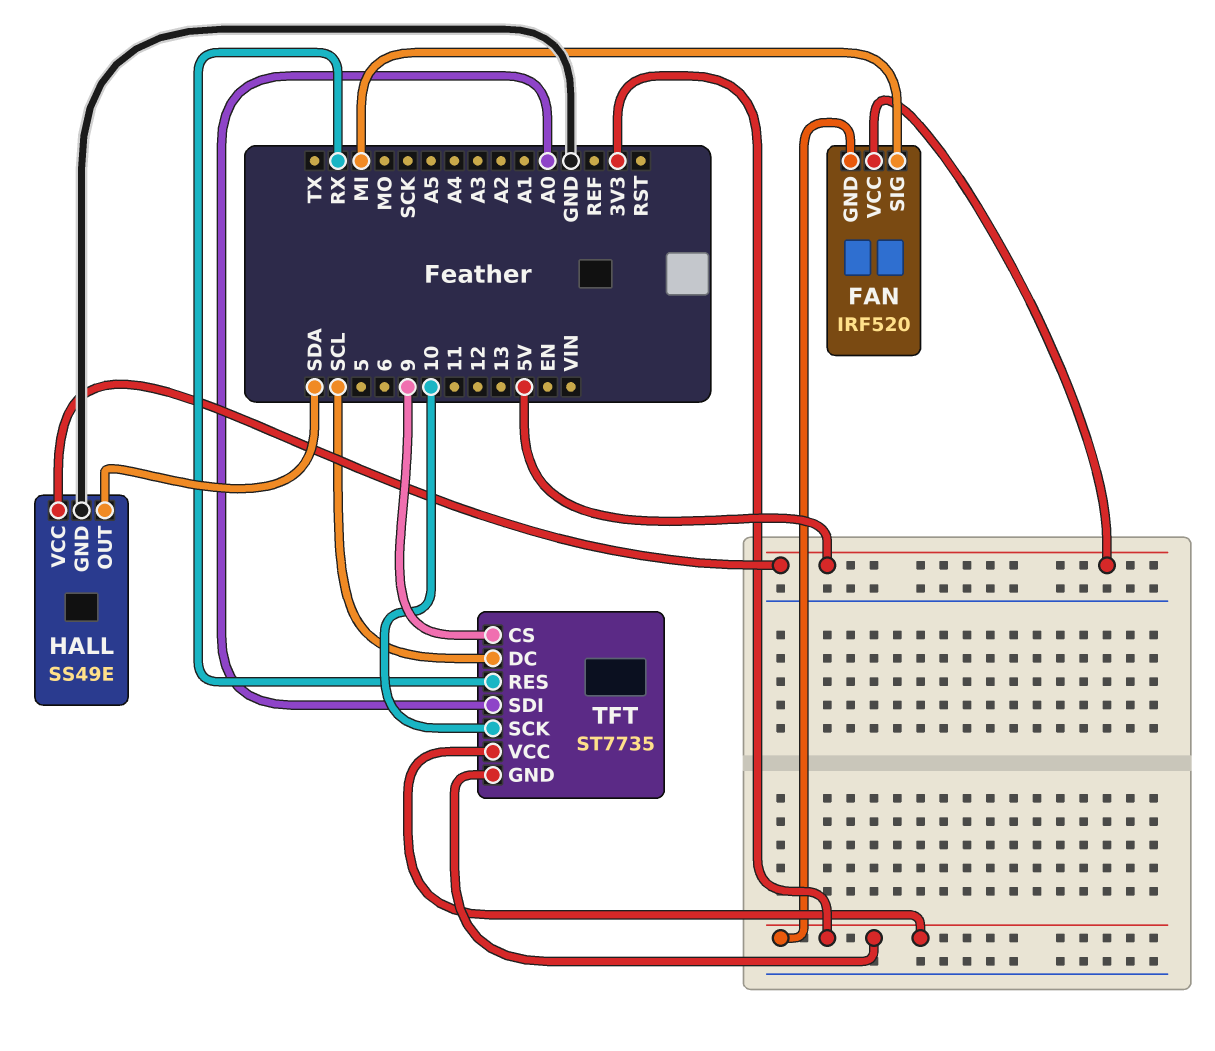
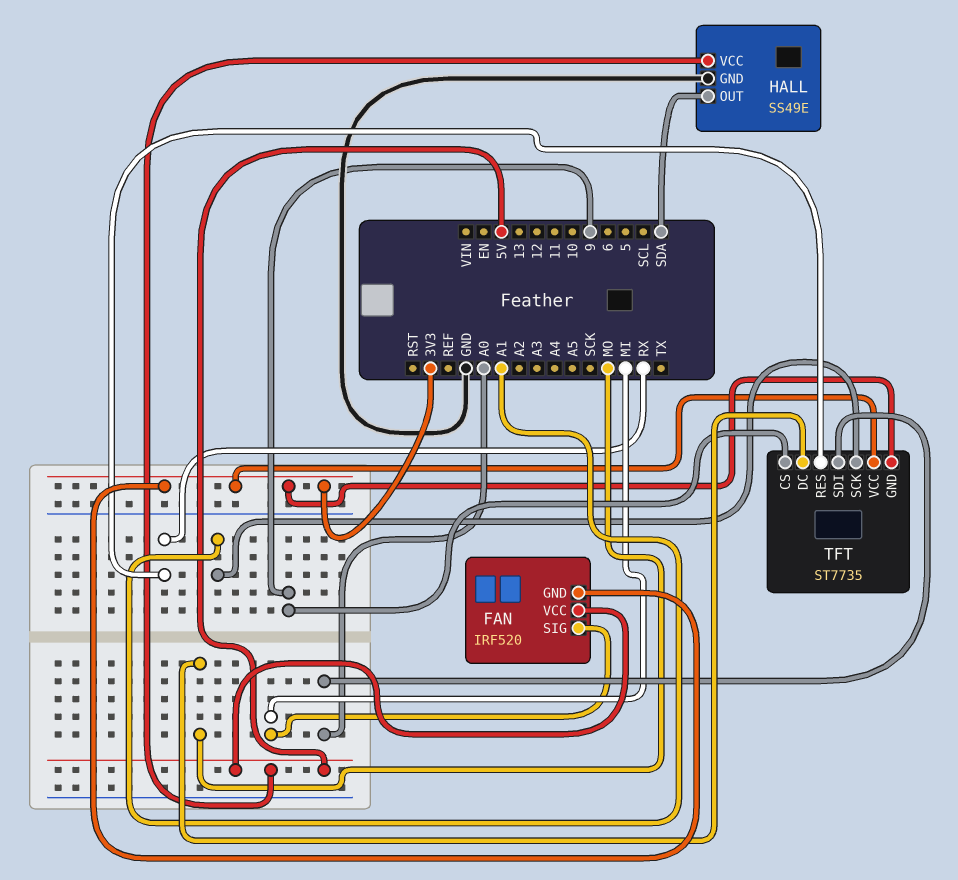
TFT pin DC: SCL -> MO
TFT pin SCK: 10 -> A1

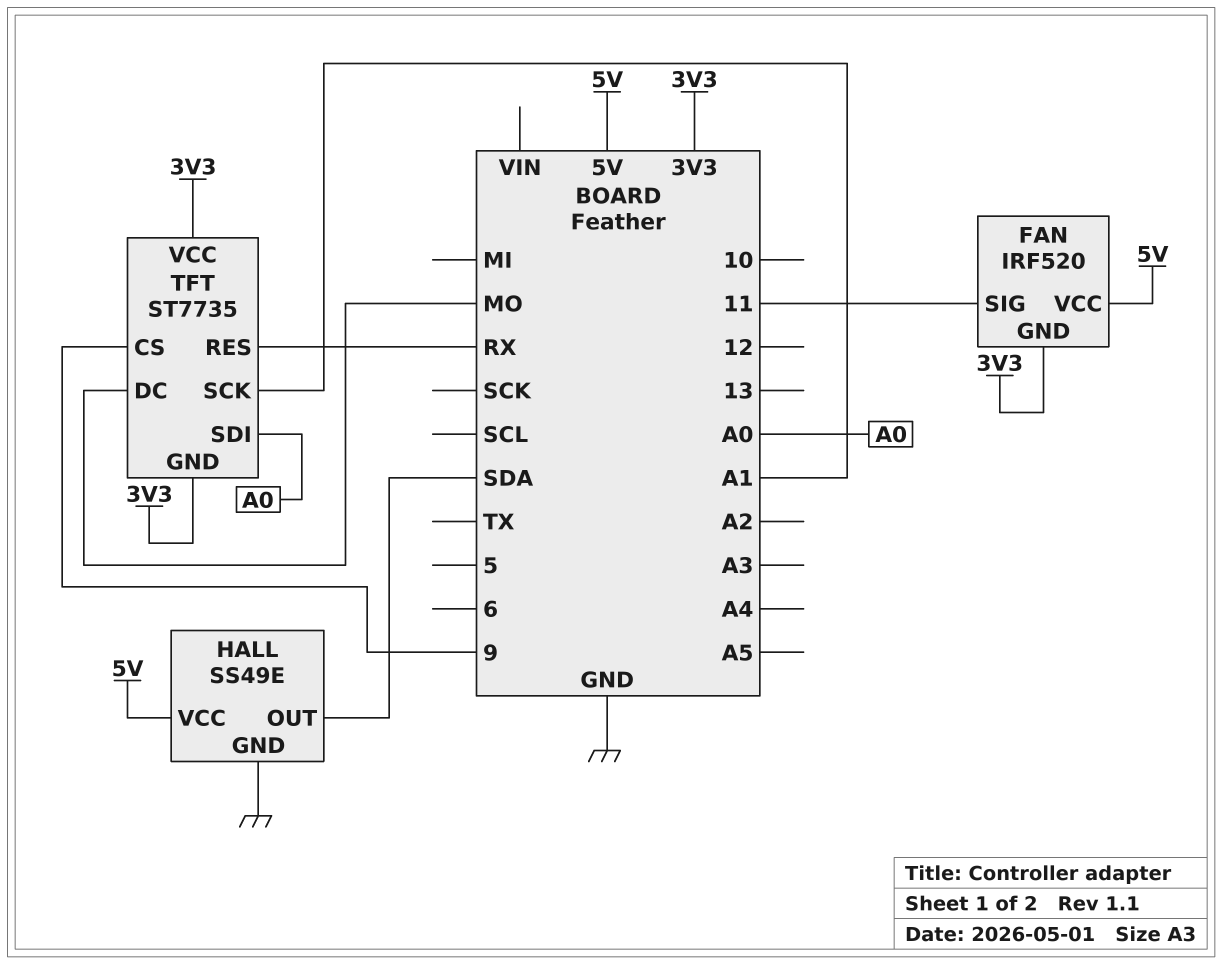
FAN pin SIG: MI -> 11

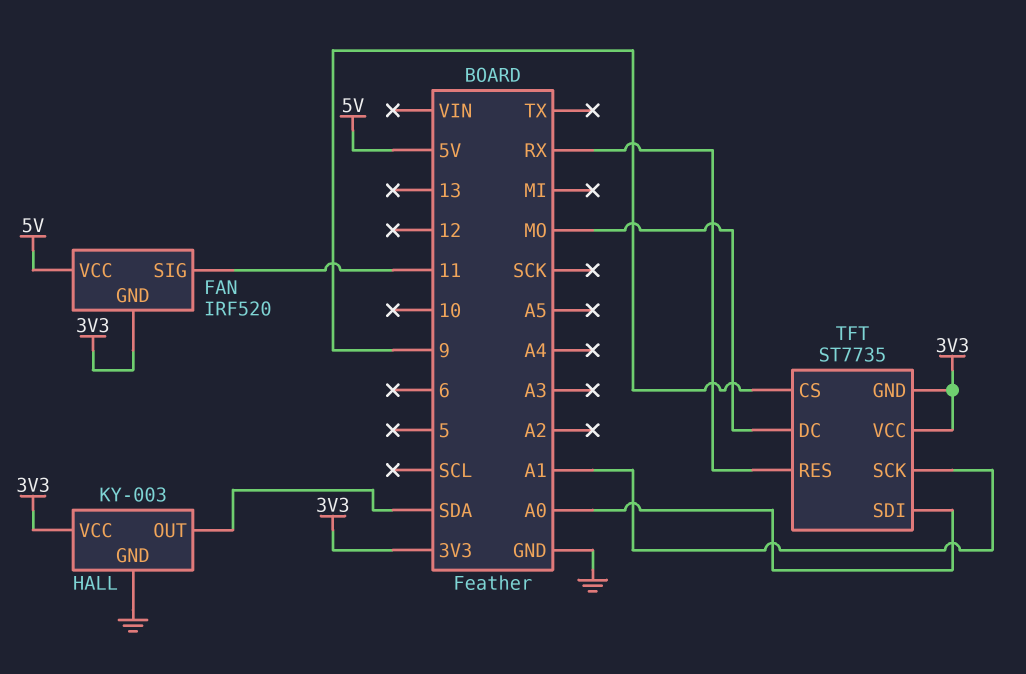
HALL: SS49E -> KY-003
HALL pin VCC: 5V -> 3V3

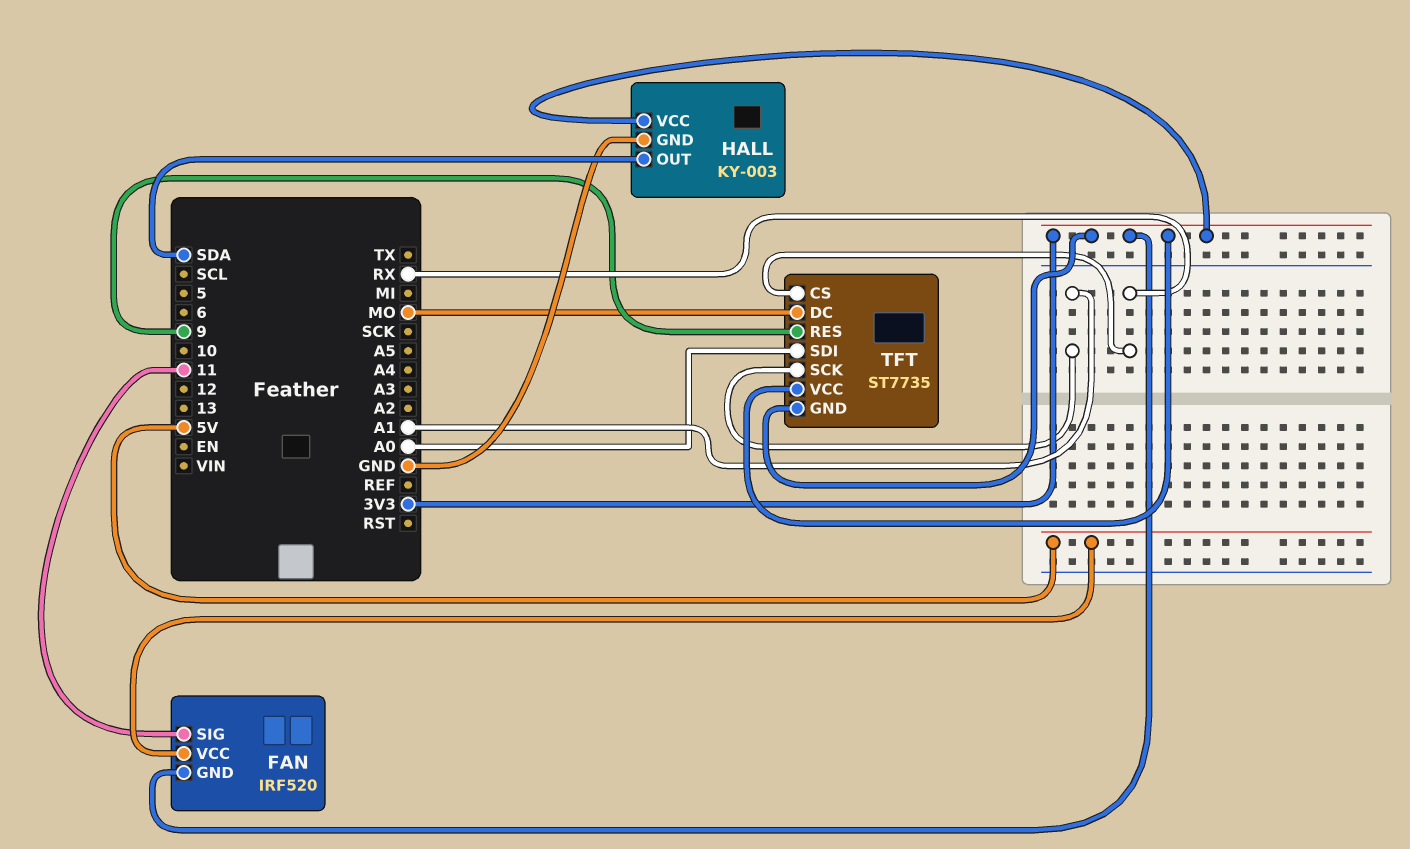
TFT pin CS: 9 -> RX
TFT pin RES: RX -> 9

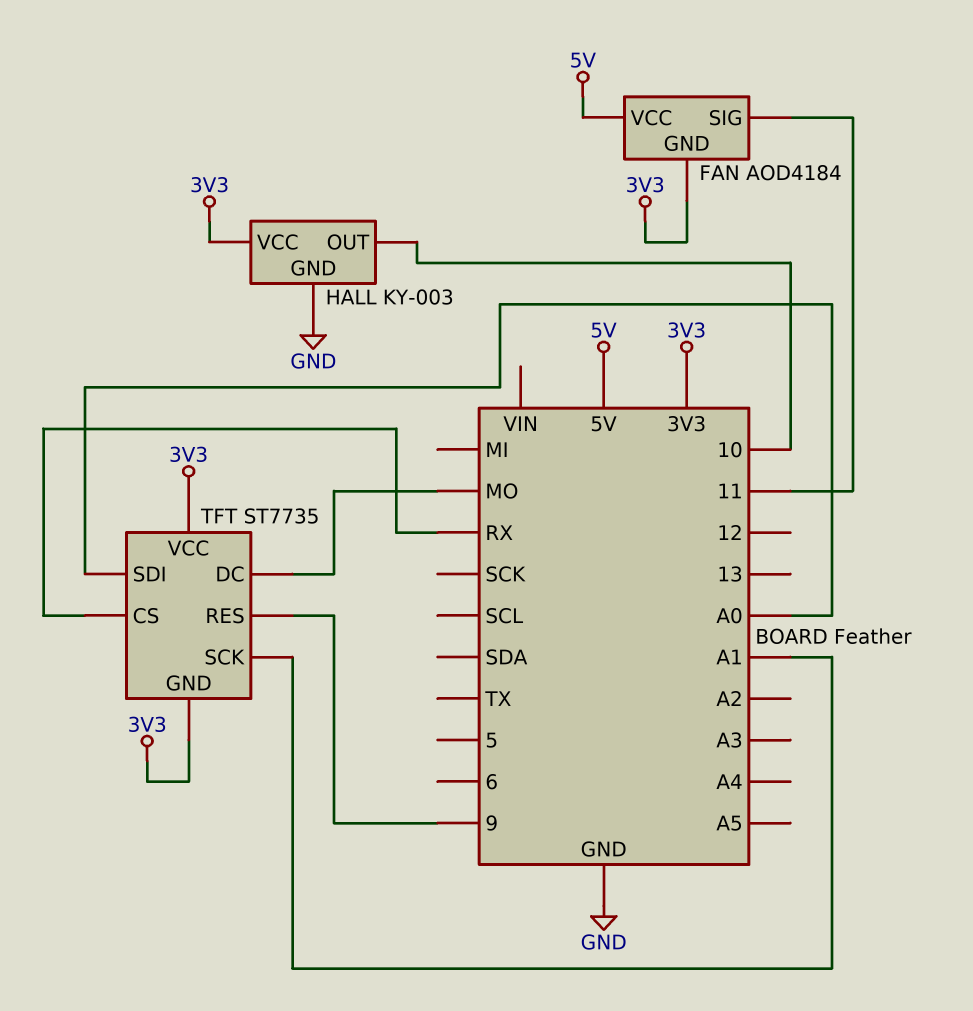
FAN: IRF520 -> AOD4184
HALL pin OUT: SDA -> 10

